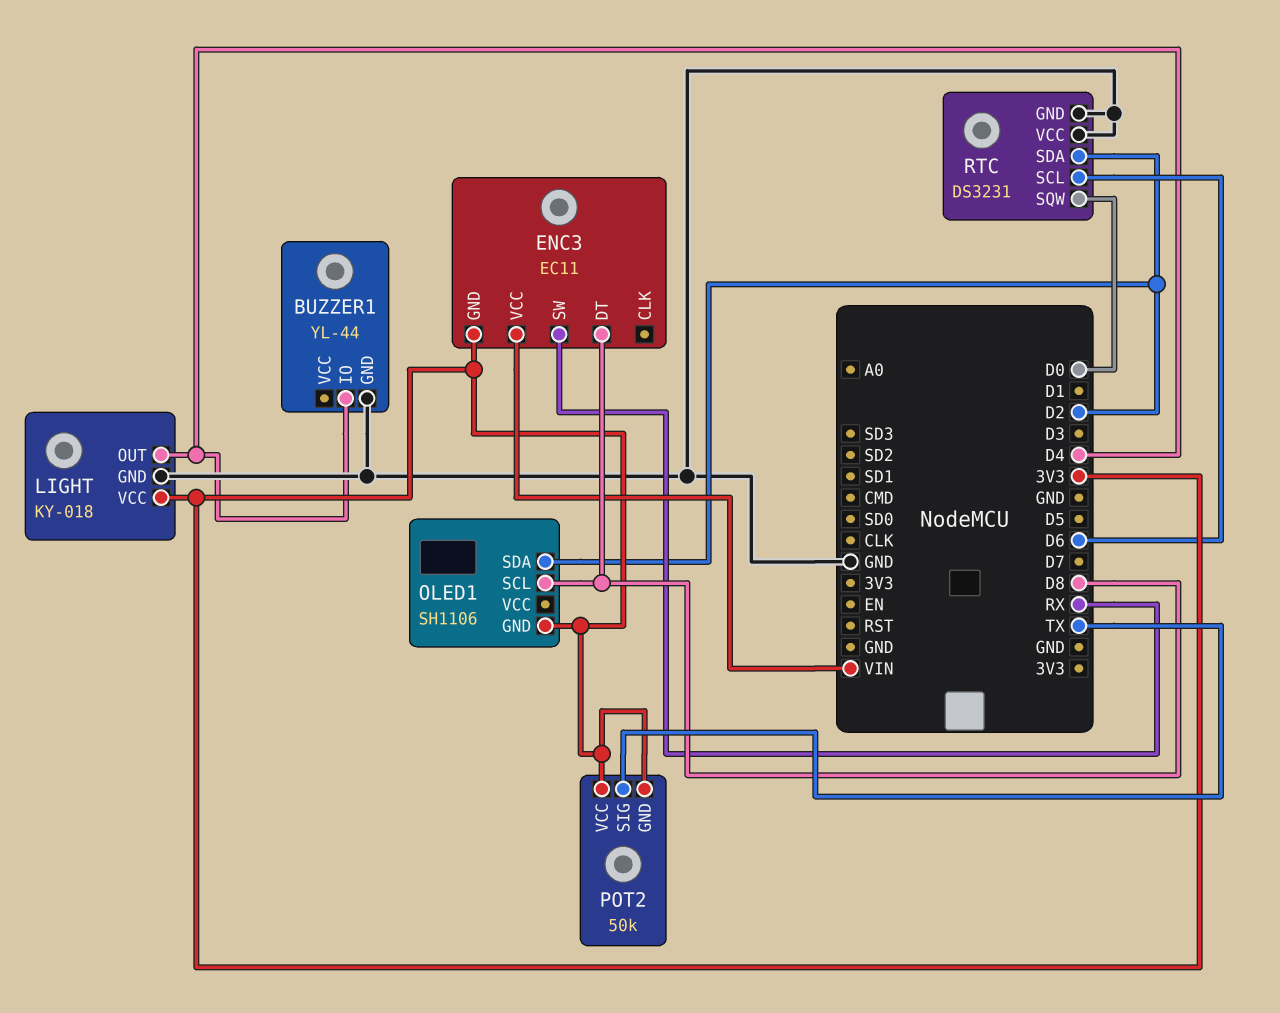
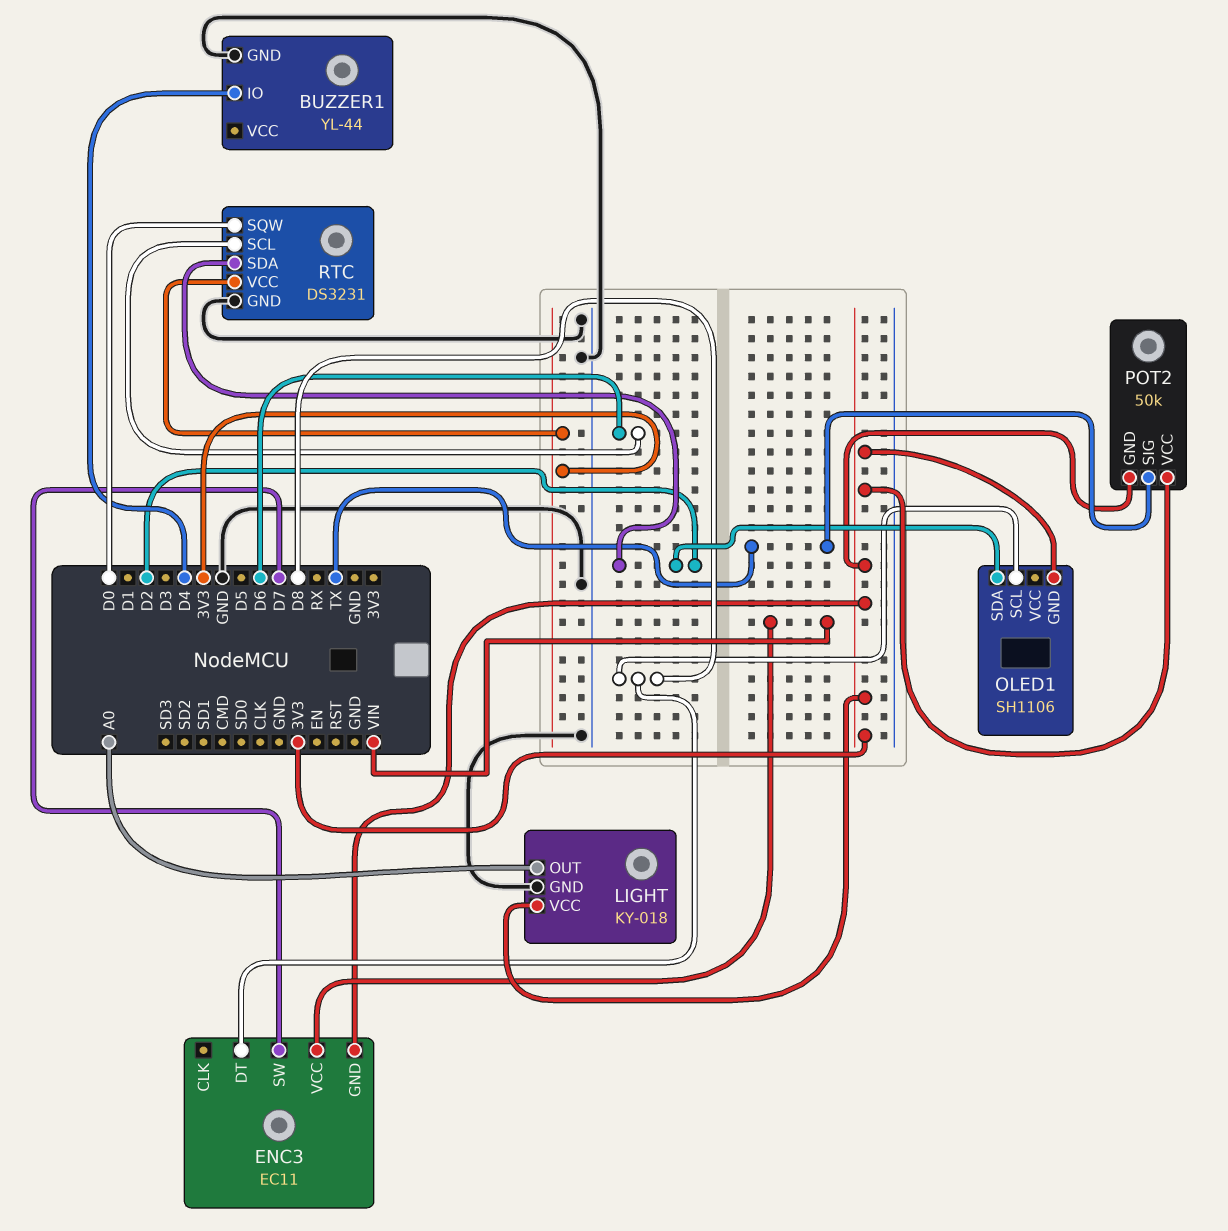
ENC3 pin SW: RX -> D7
LIGHT pin OUT: D4 -> A0
RTC pin VCC: GND -> 3V3

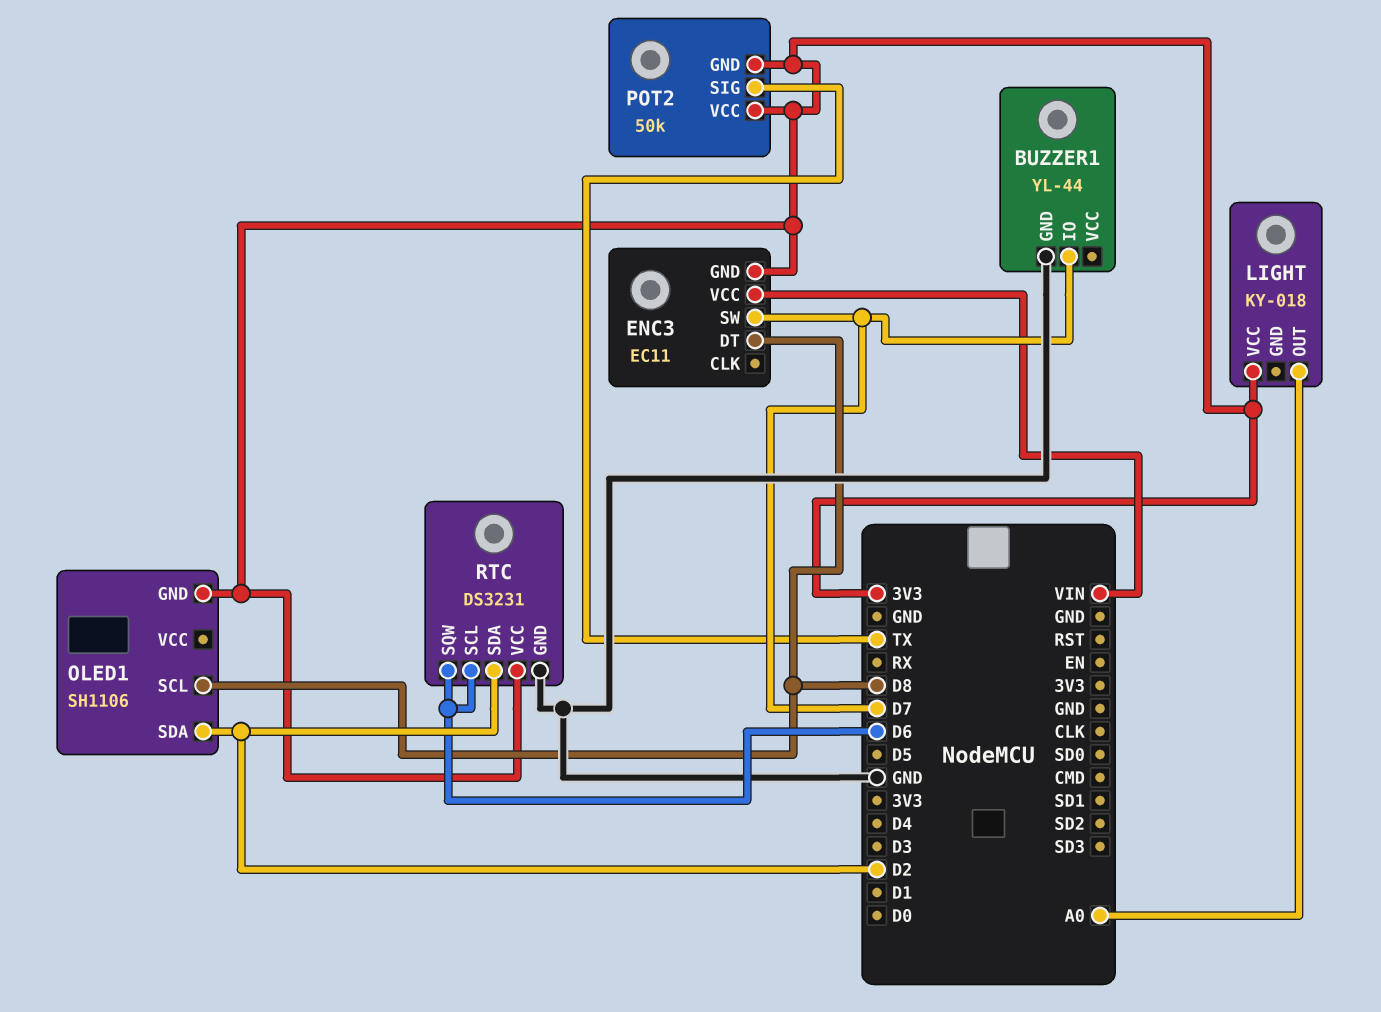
BUZZER1 pin IO: D4 -> D7
LIGHT pin GND: GND -> none
RTC pin SQW: D0 -> D6

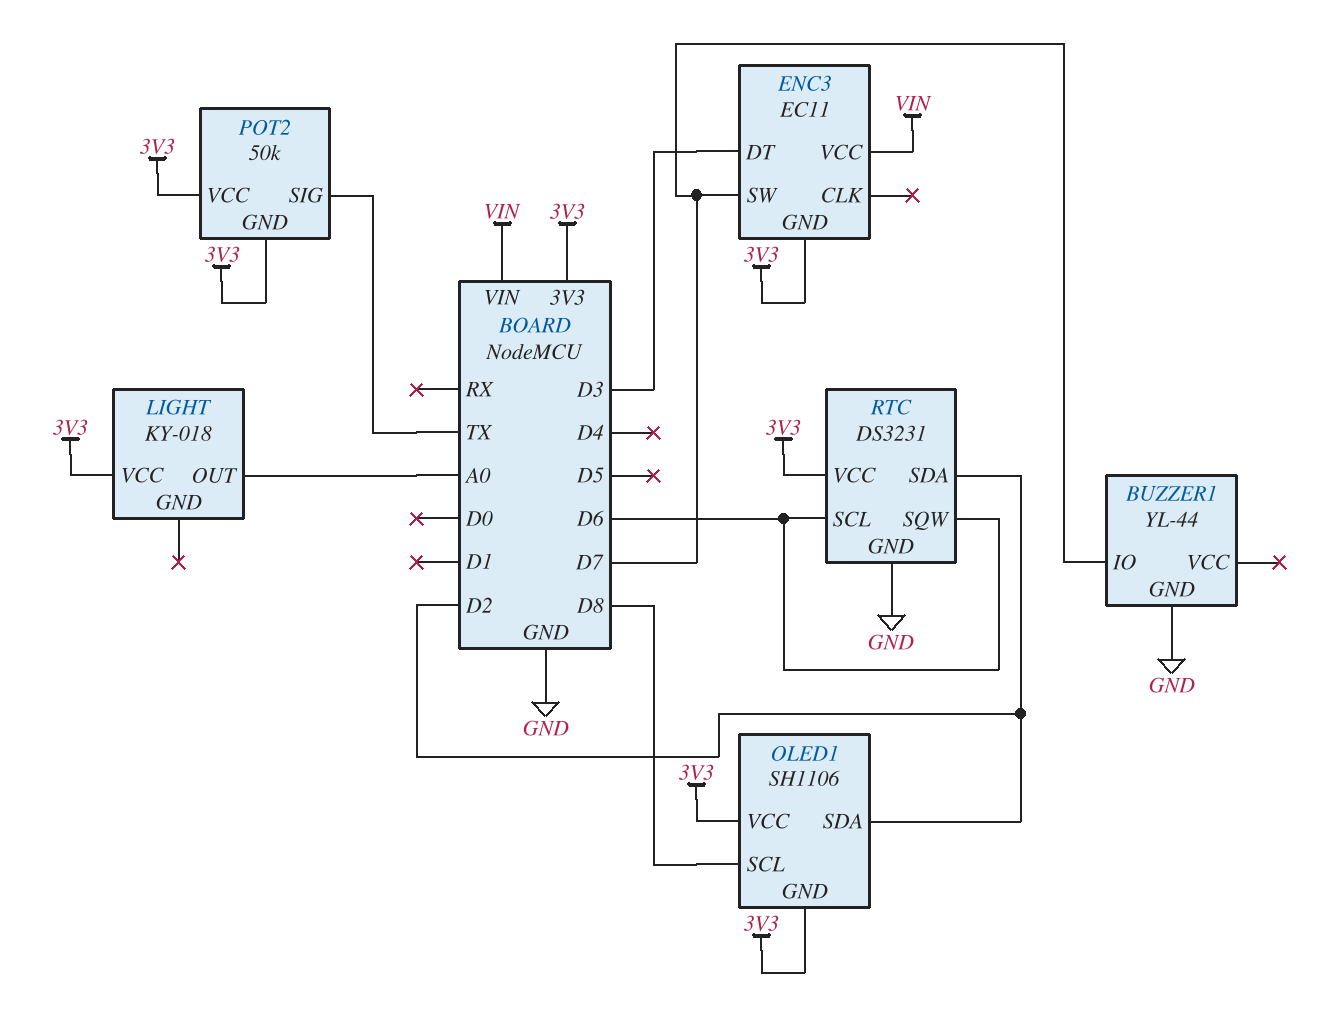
ENC3 pin DT: D8 -> D3
OLED1 pin VCC: none -> 3V3

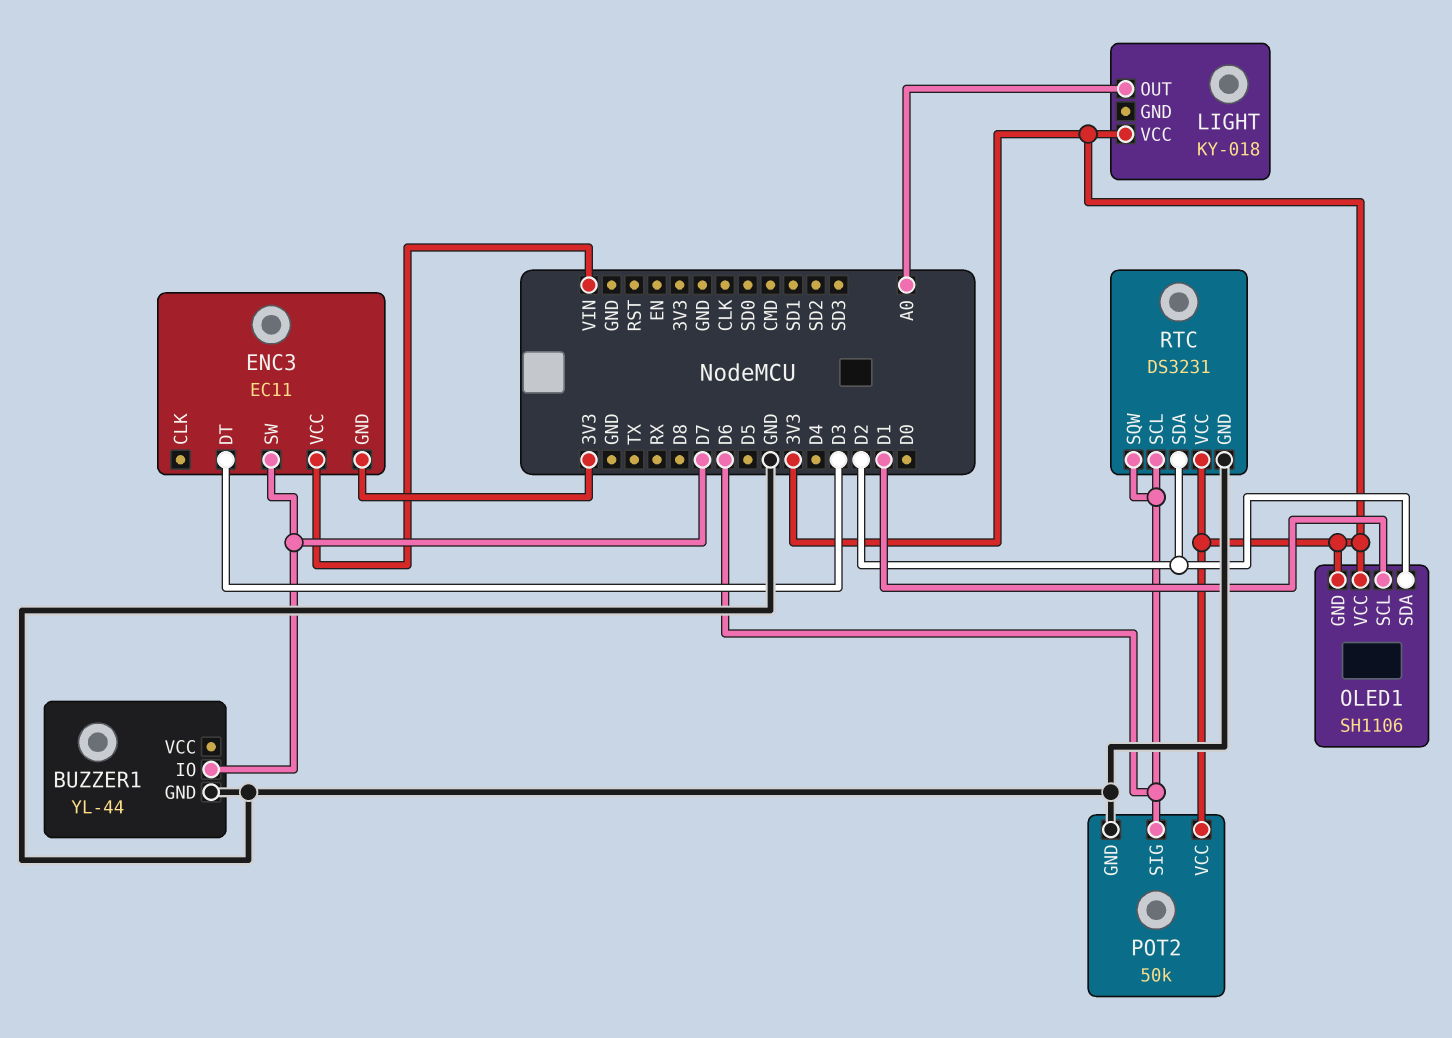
OLED1 pin SCL: D8 -> D1
POT2 pin GND: 3V3 -> GND
POT2 pin SIG: TX -> D6

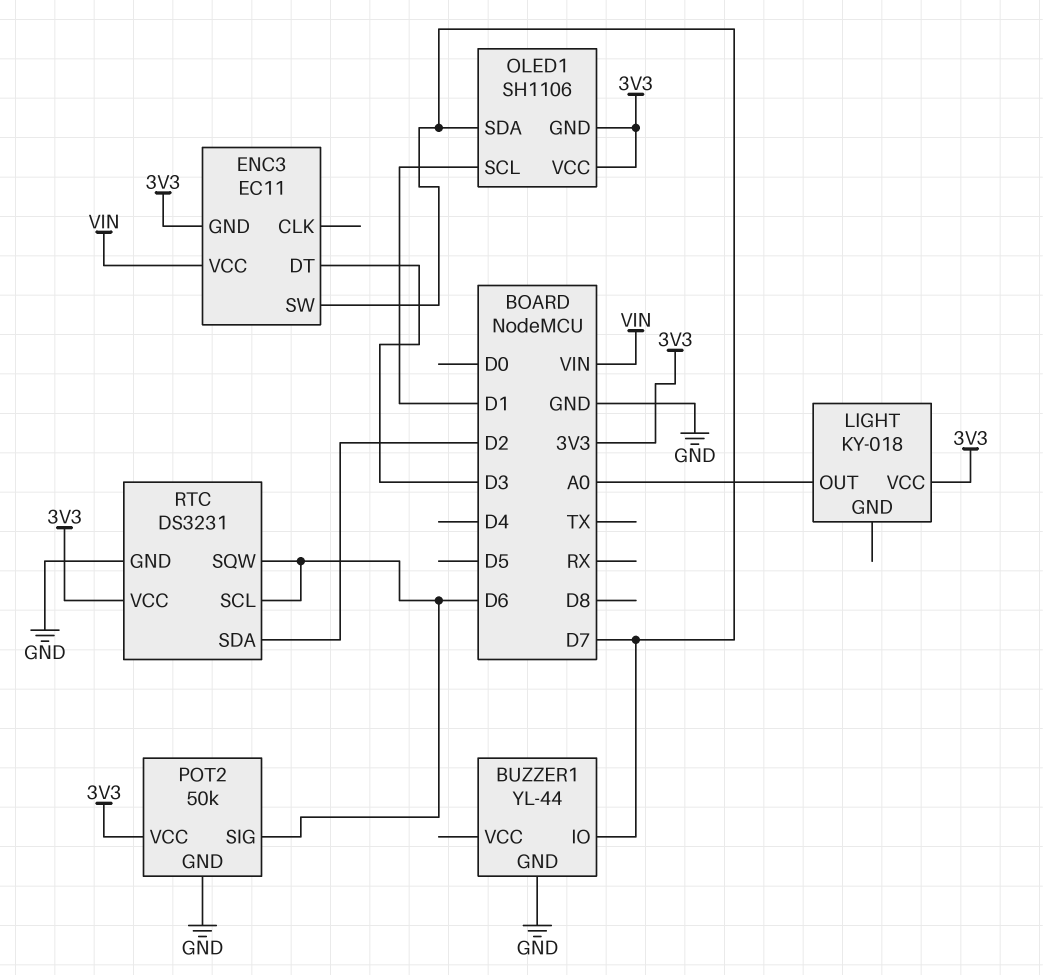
OLED1 pin SDA: D2 -> D7

